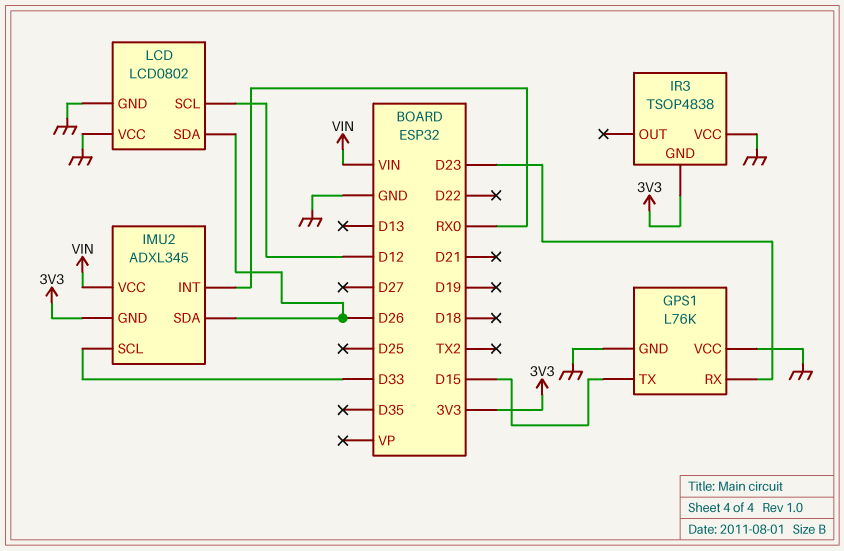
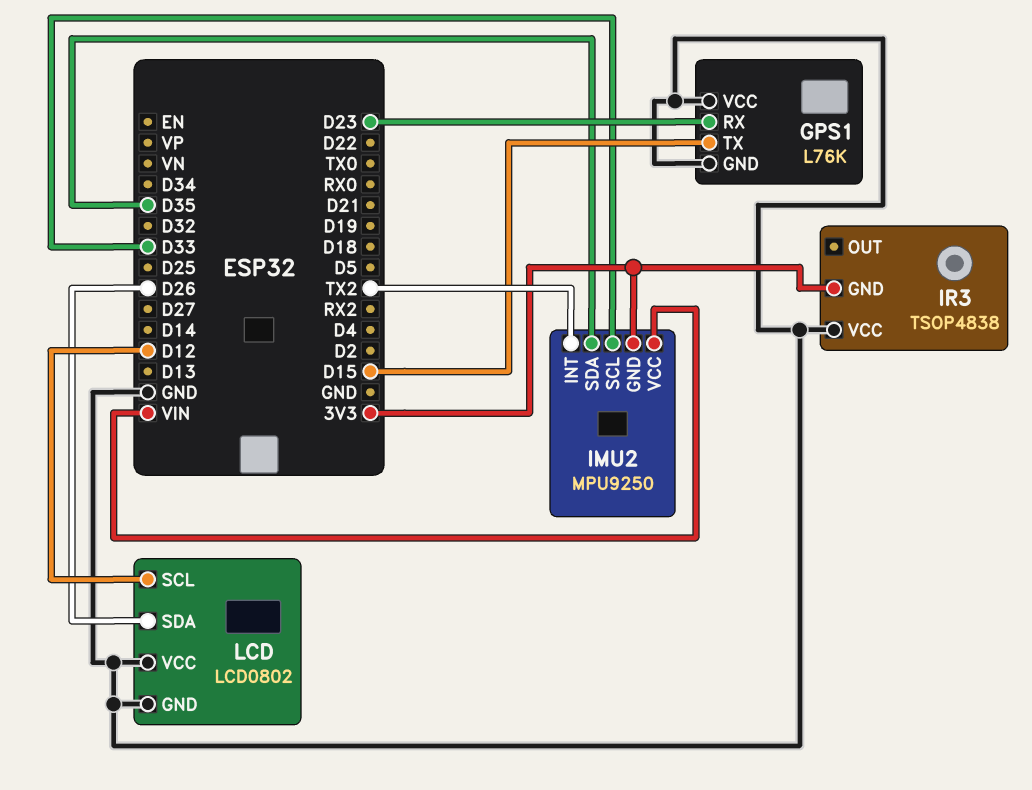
IMU2: ADXL345 -> MPU9250
IMU2 pin INT: RX0 -> TX2
IMU2 pin SDA: D26 -> D35

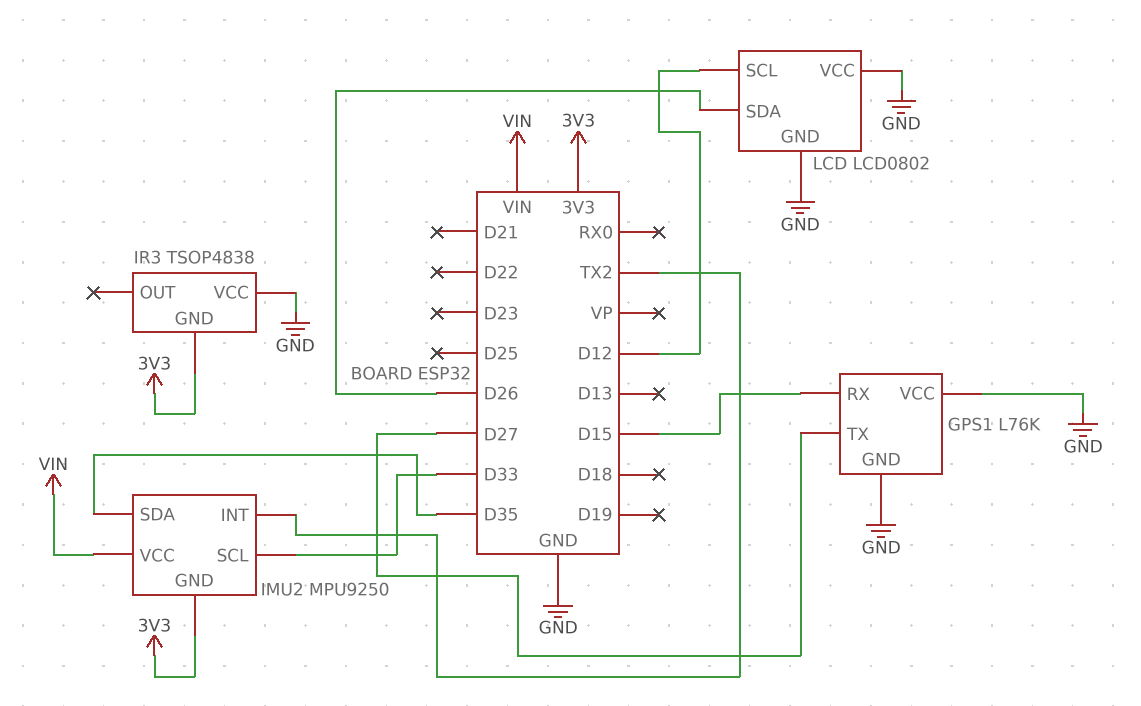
GPS1 pin RX: D23 -> D15
GPS1 pin TX: D15 -> D27

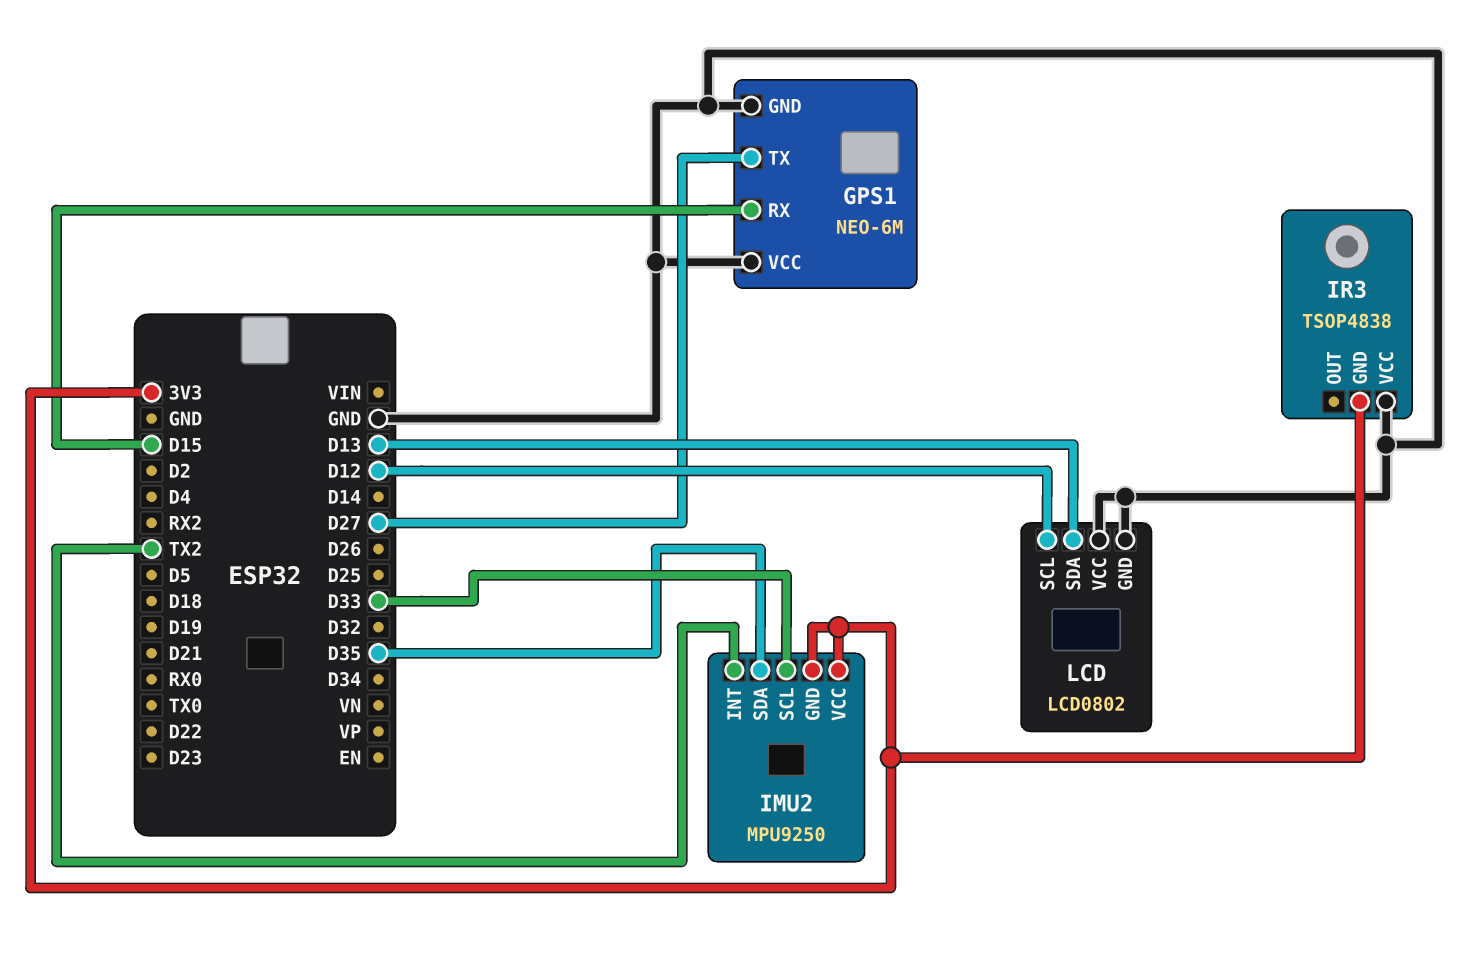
GPS1: L76K -> NEO-6M
IMU2 pin VCC: VIN -> 3V3
LCD pin SDA: D26 -> D13

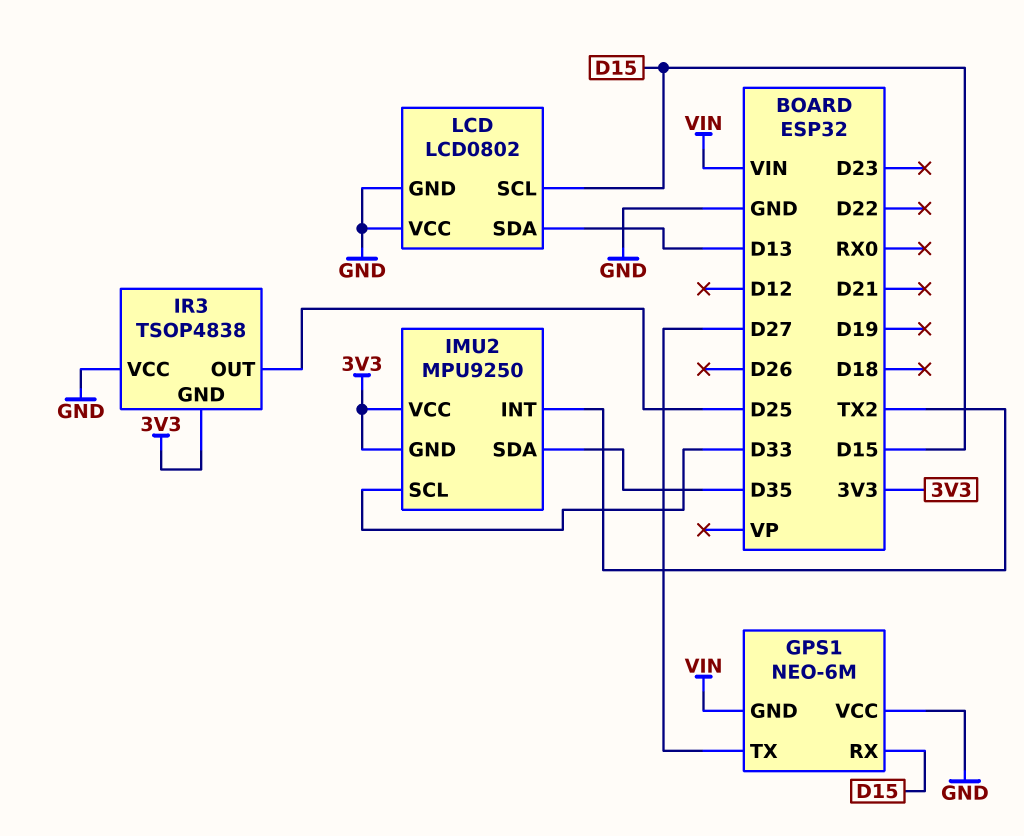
GPS1 pin GND: GND -> VIN
IR3 pin OUT: none -> D25
LCD pin SCL: D12 -> D15

